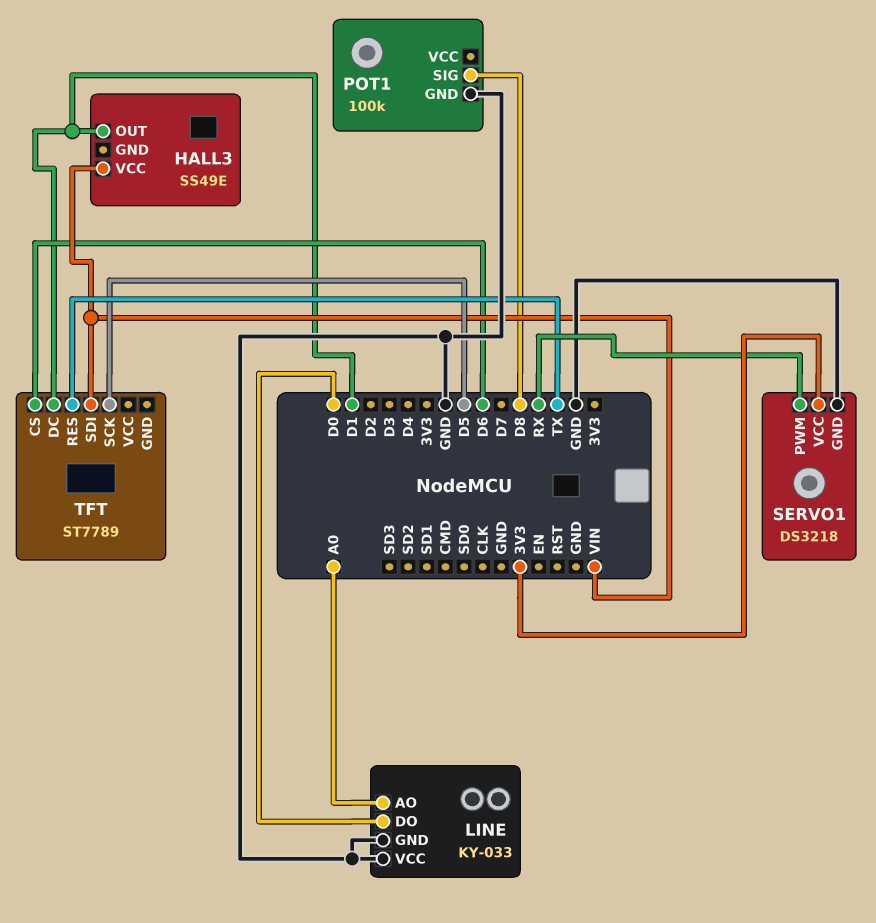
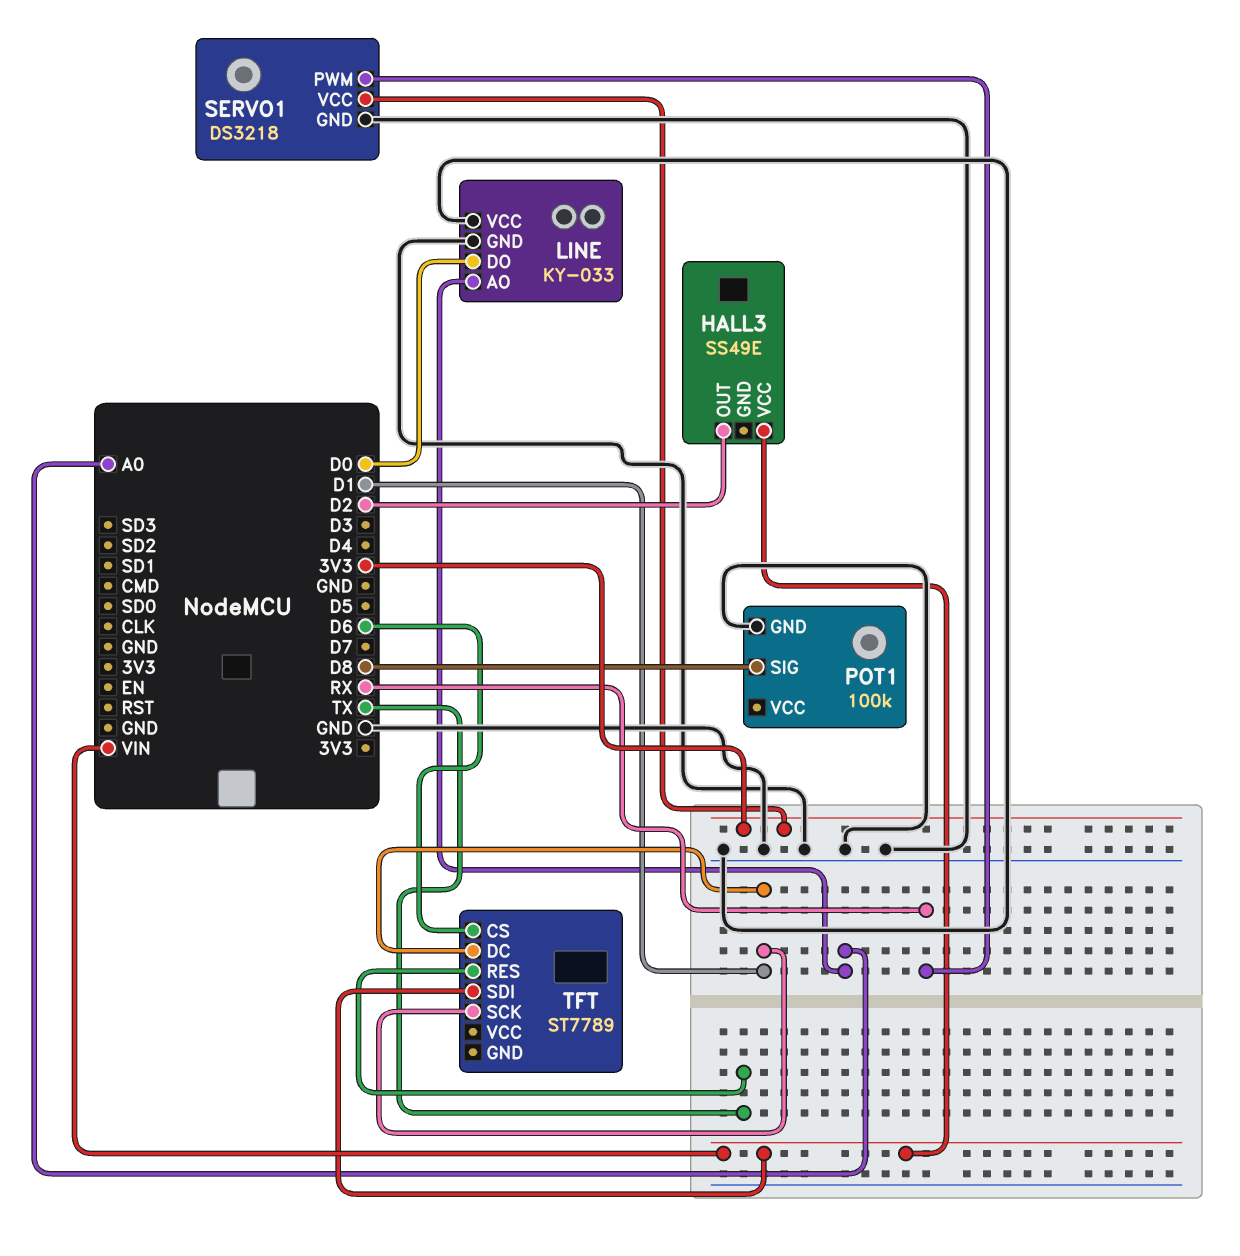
HALL3 pin OUT: D1 -> D2
TFT pin SCK: D5 -> D1

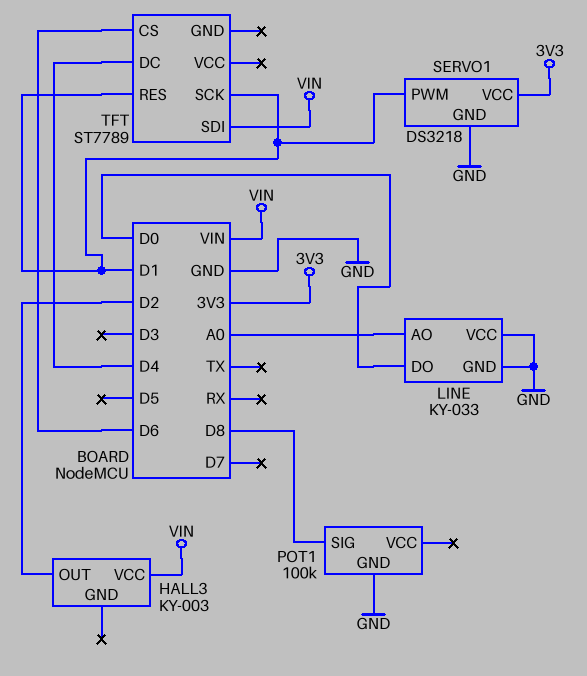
HALL3: SS49E -> KY-003
SERVO1 pin PWM: RX -> D1
TFT pin DC: D1 -> D4
TFT pin RES: TX -> D1

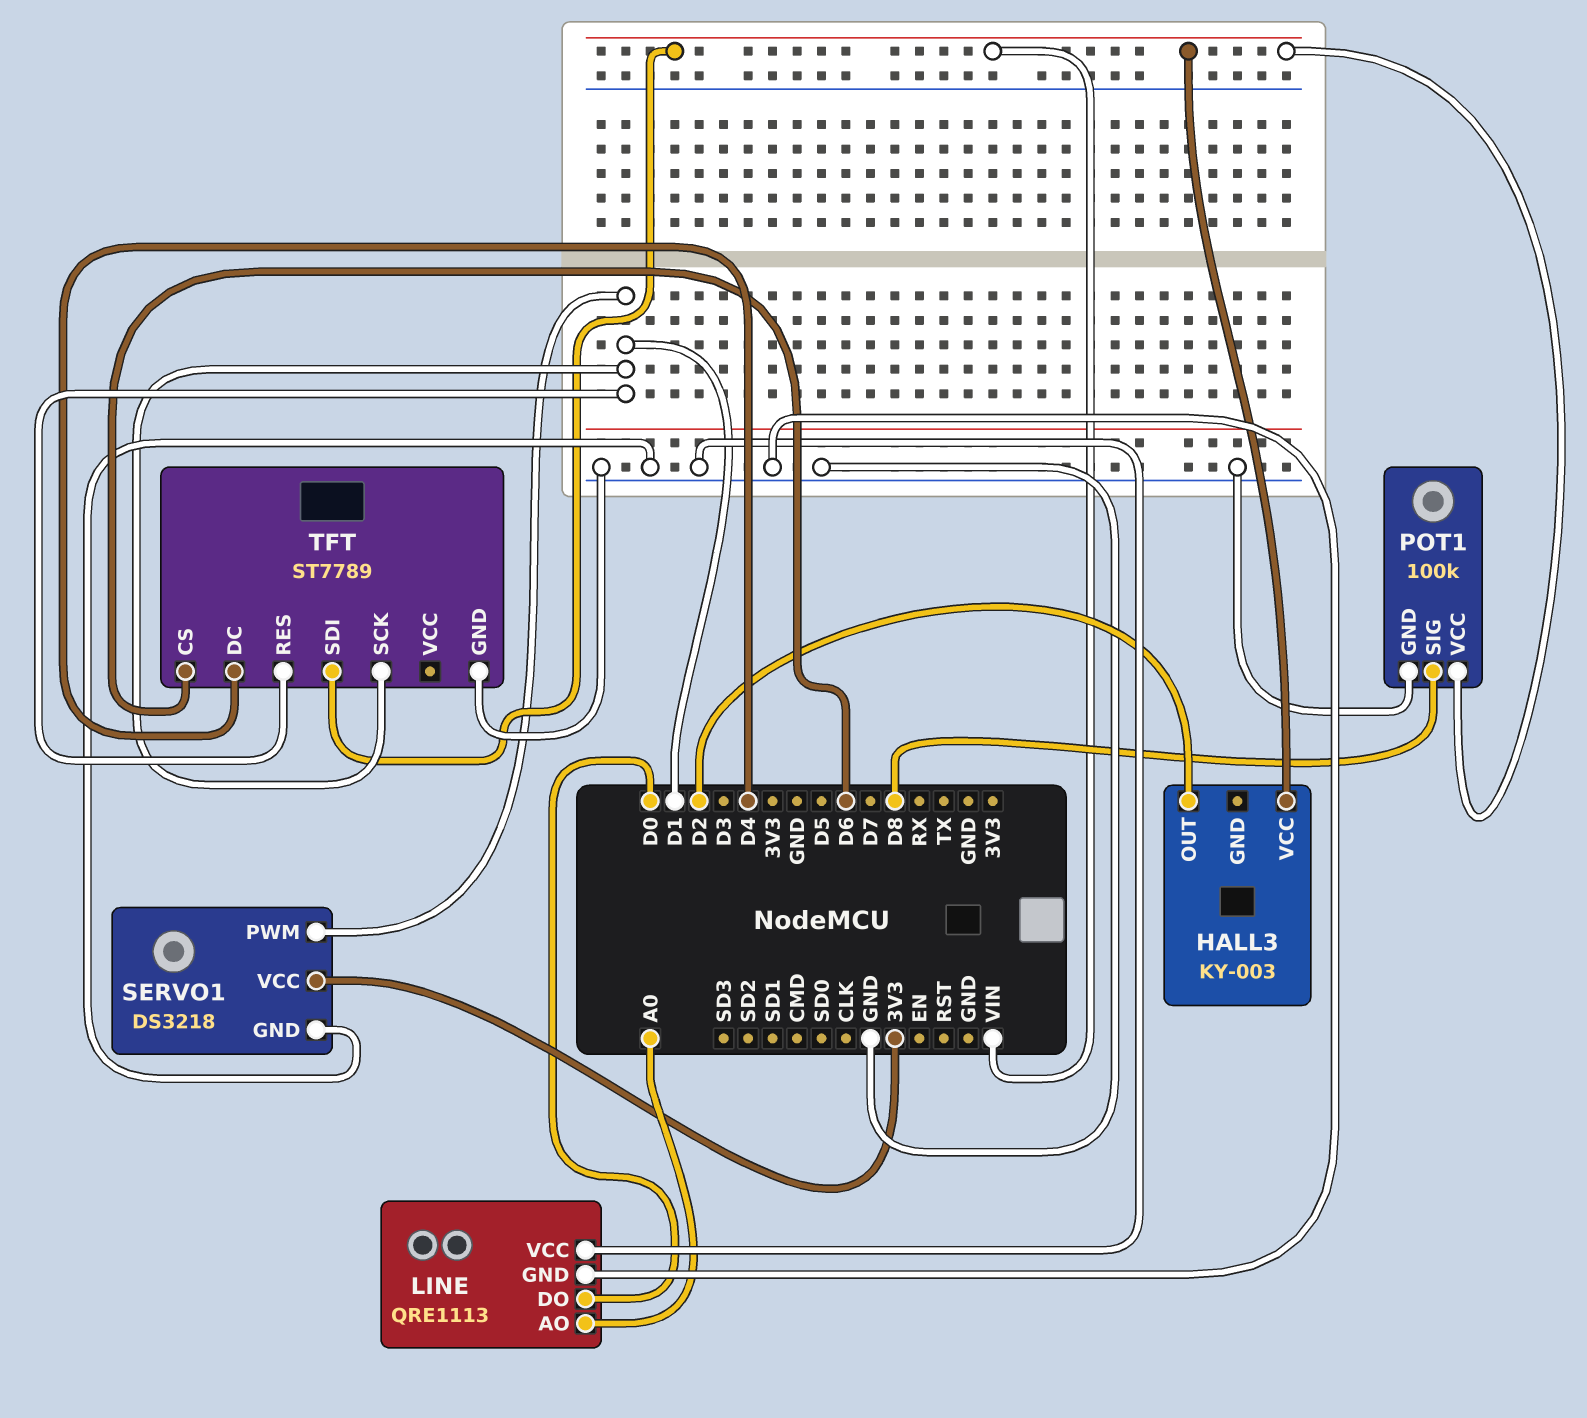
LINE: KY-033 -> QRE1113
POT1 pin VCC: none -> VIN
TFT pin GND: none -> GND

